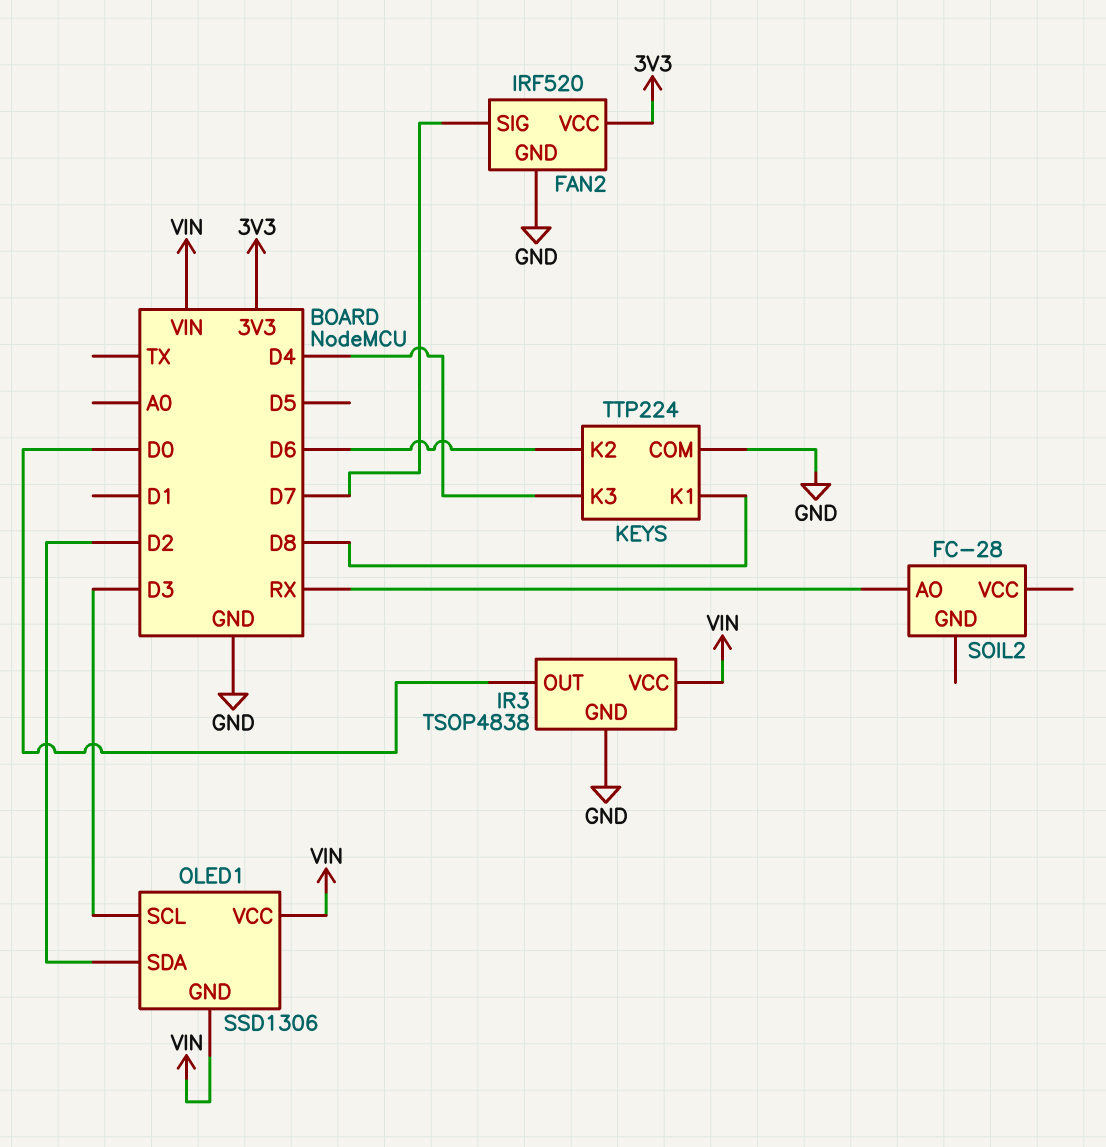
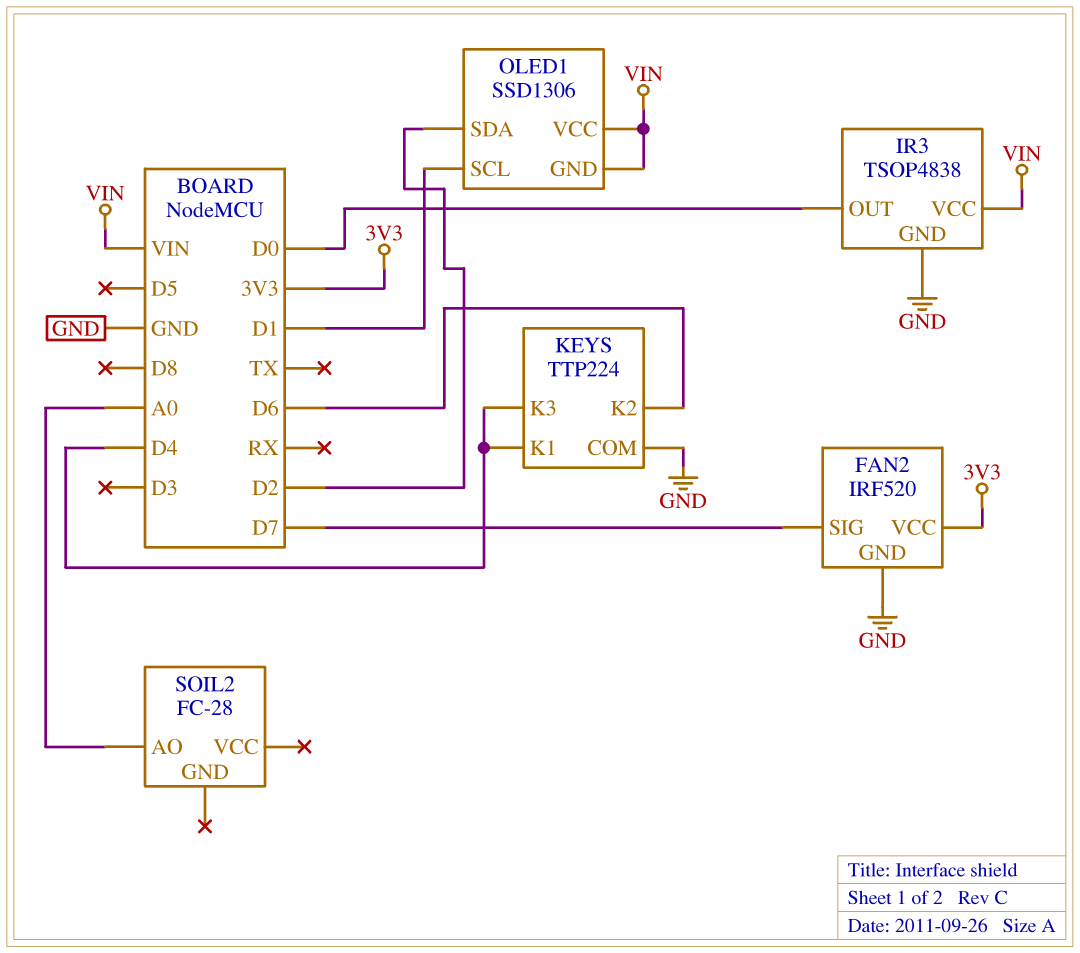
KEYS pin K1: D8 -> D4
OLED1 pin SCL: D3 -> D1
SOIL2 pin AO: RX -> A0

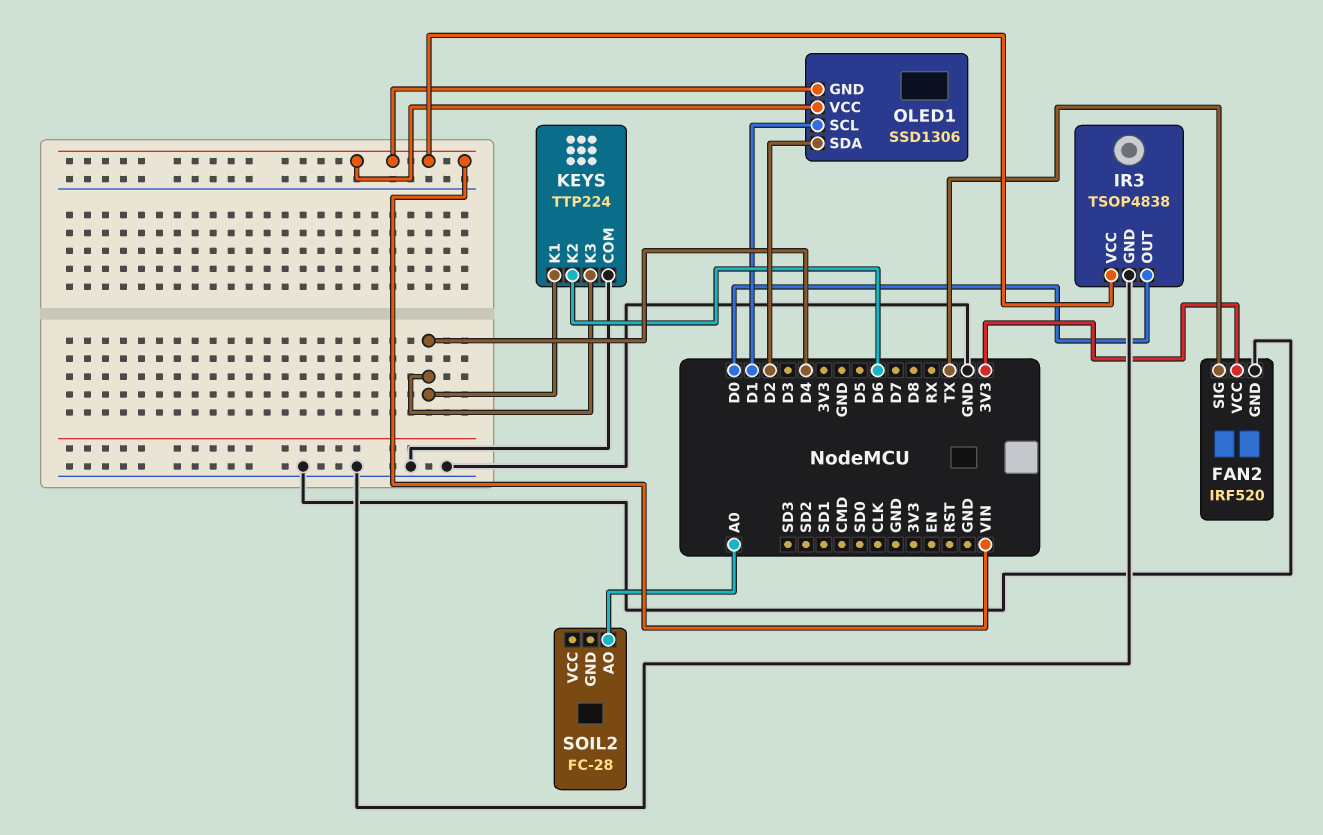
FAN2 pin SIG: D7 -> TX

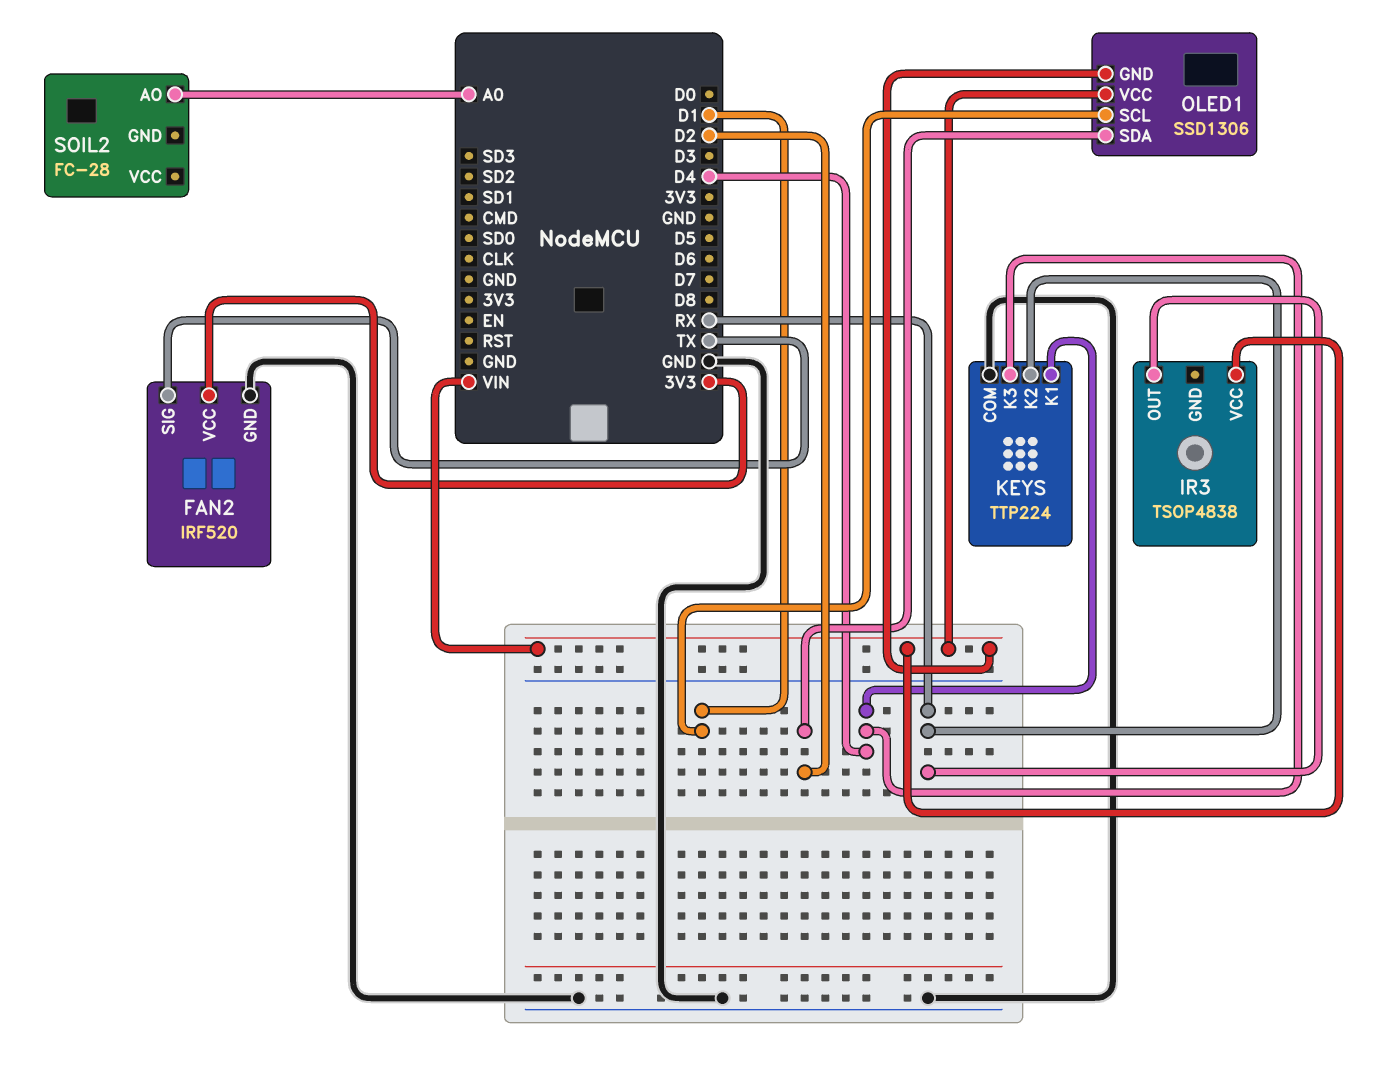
IR3 pin GND: GND -> none
IR3 pin OUT: D0 -> RX
KEYS pin K2: D6 -> RX

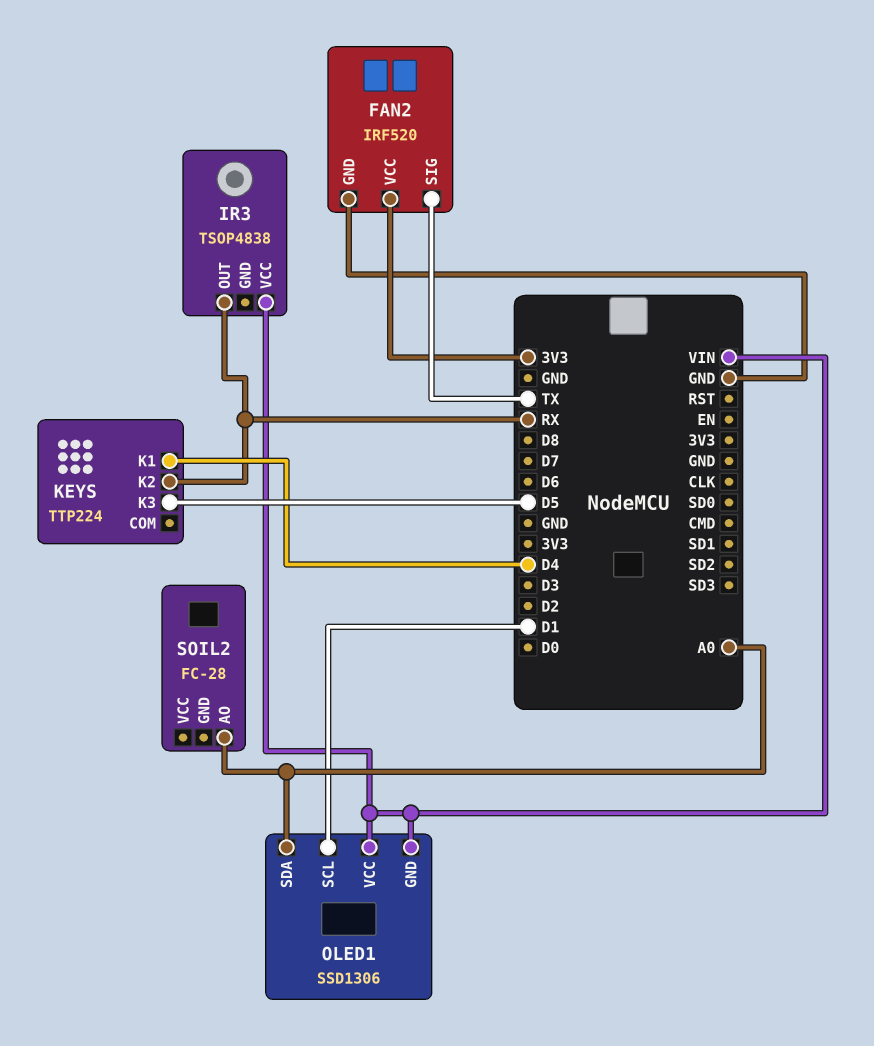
KEYS pin COM: GND -> none
KEYS pin K3: D4 -> D5
OLED1 pin SDA: D2 -> A0

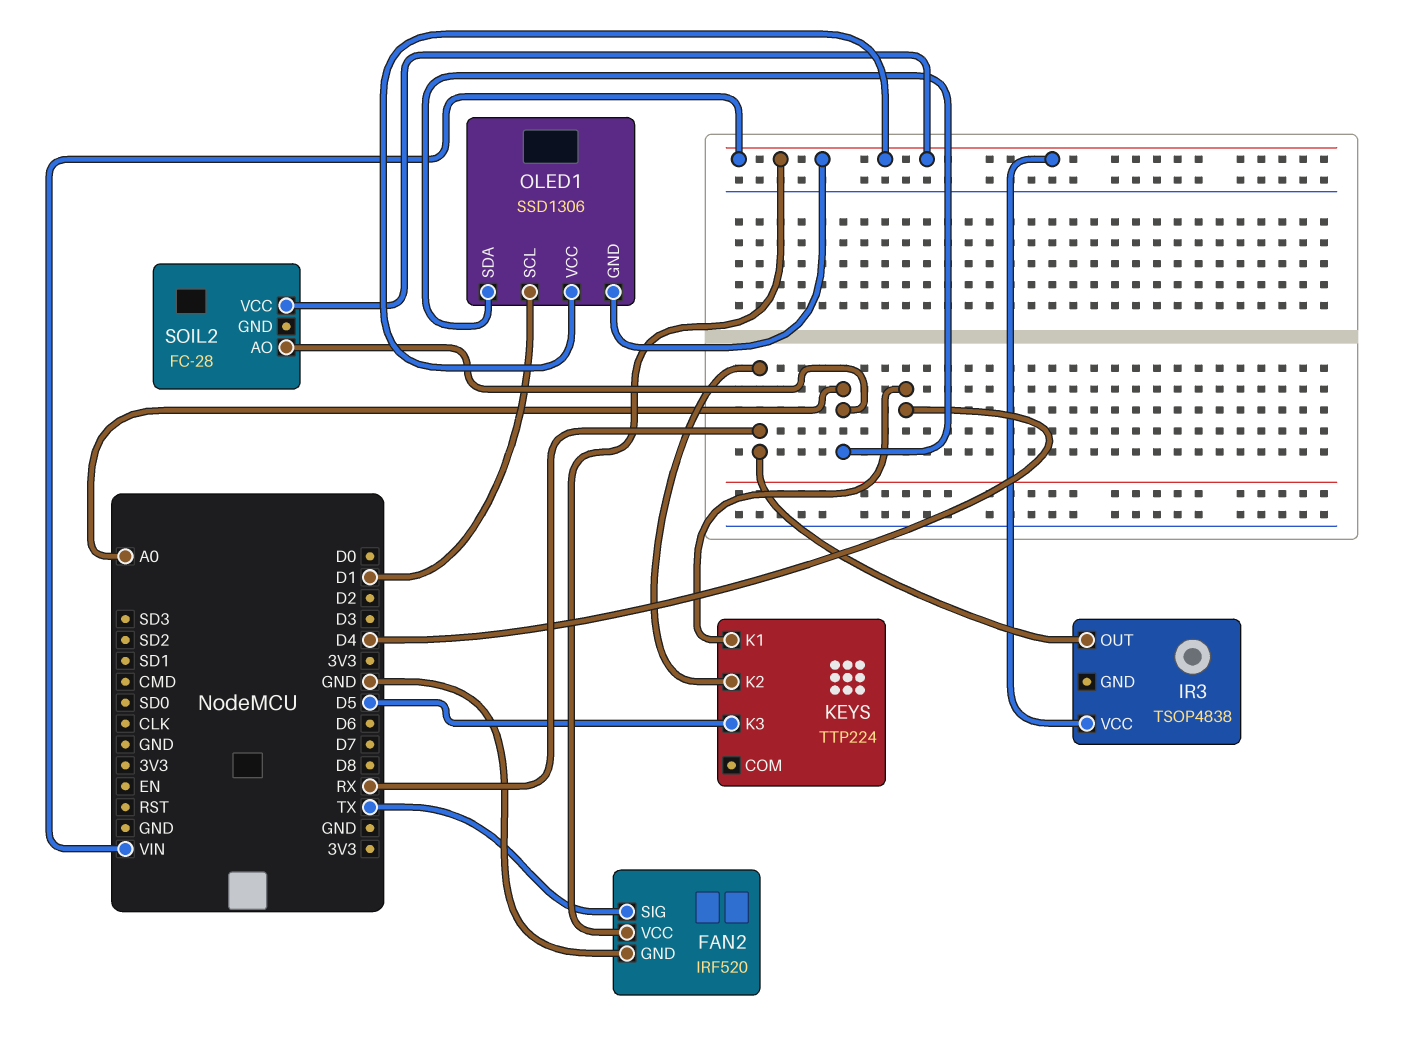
FAN2 pin VCC: 3V3 -> VIN
SOIL2 pin VCC: none -> VIN

